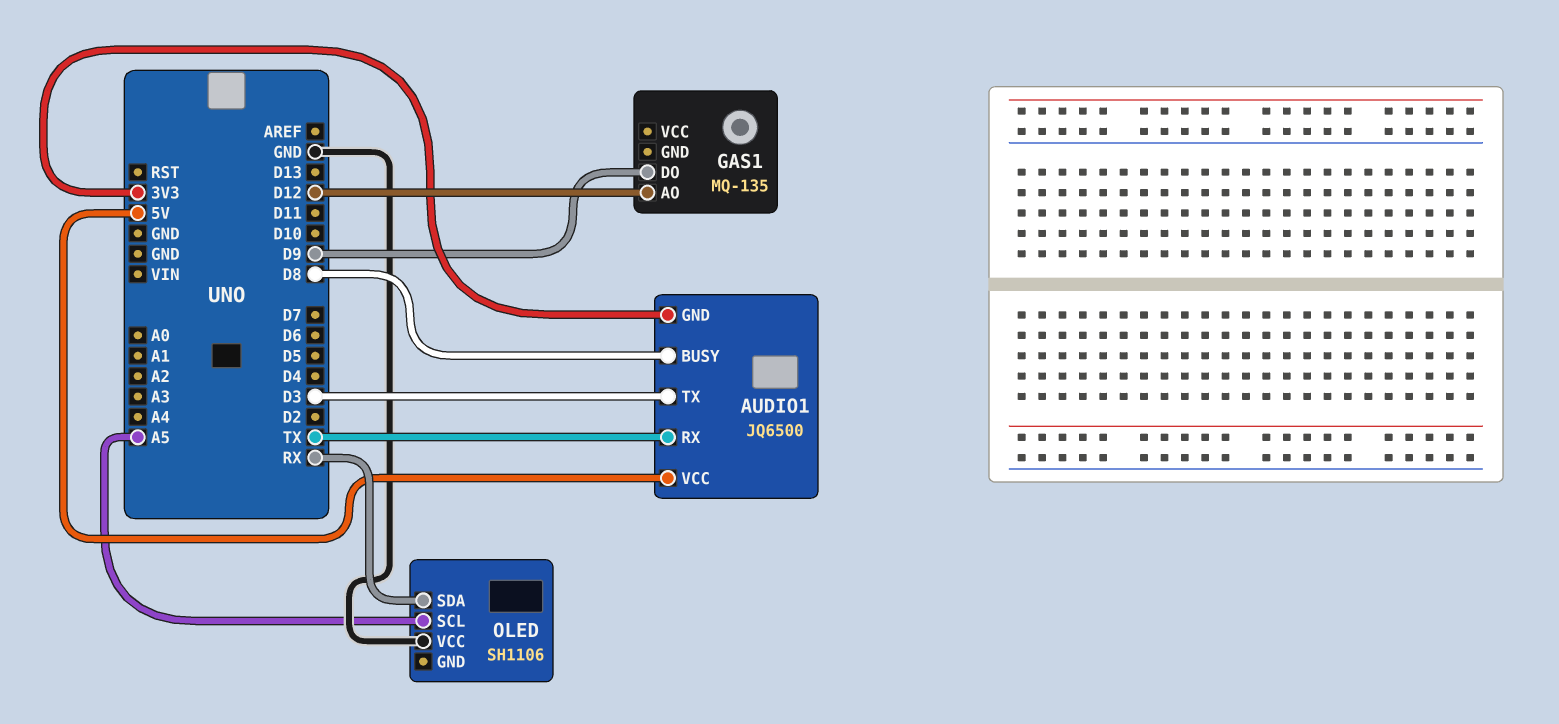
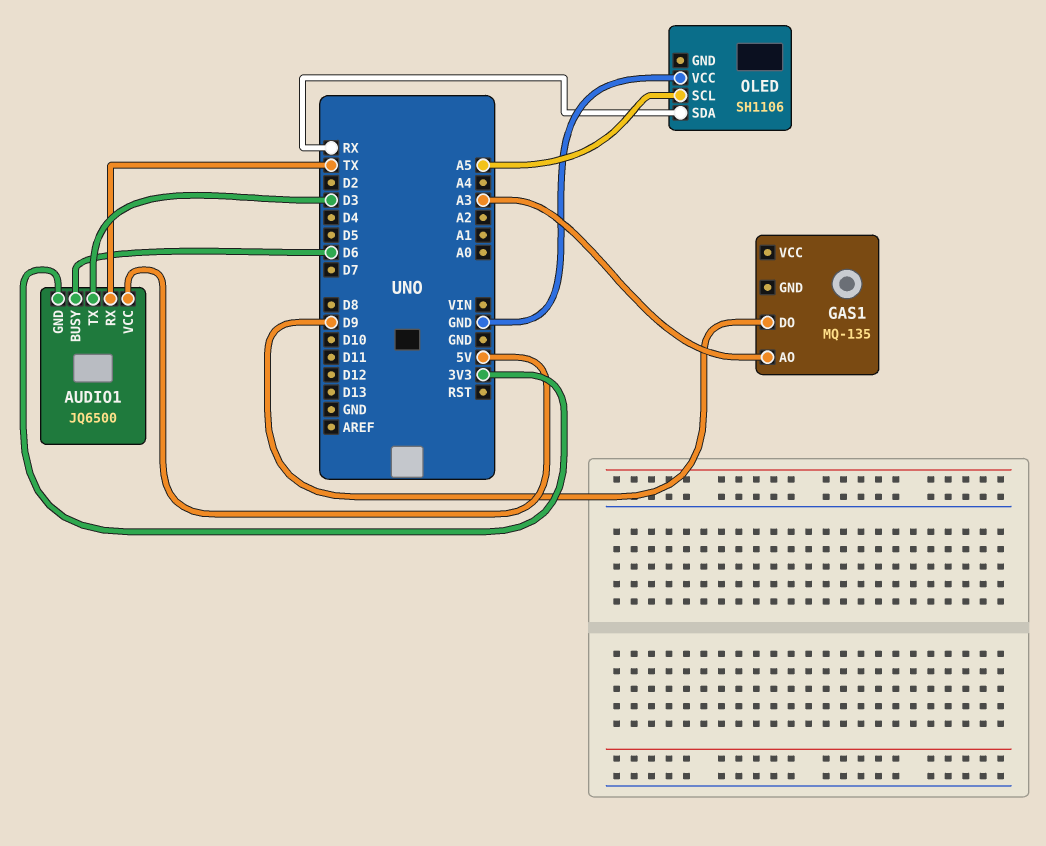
AUDIO1 pin BUSY: D8 -> D6
GAS1 pin AO: D12 -> A3

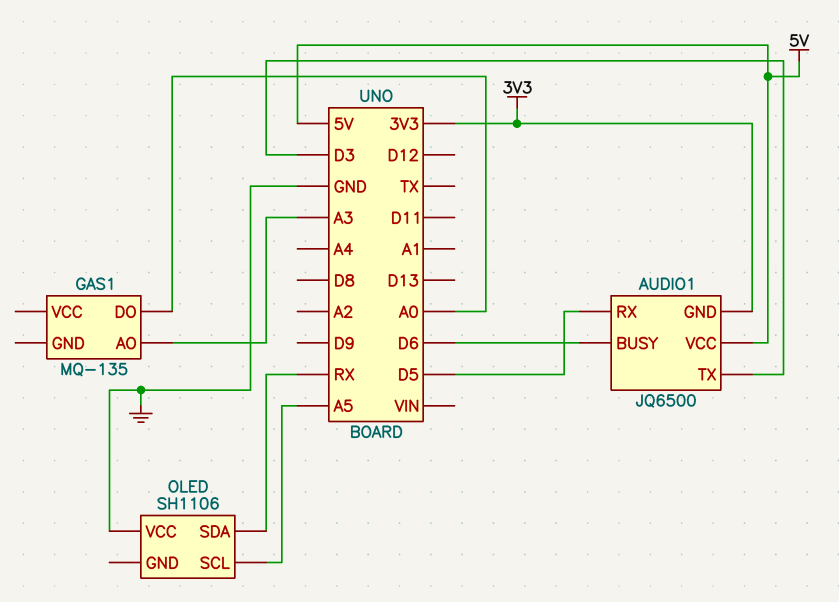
AUDIO1 pin RX: TX -> D5
GAS1 pin DO: D9 -> A0

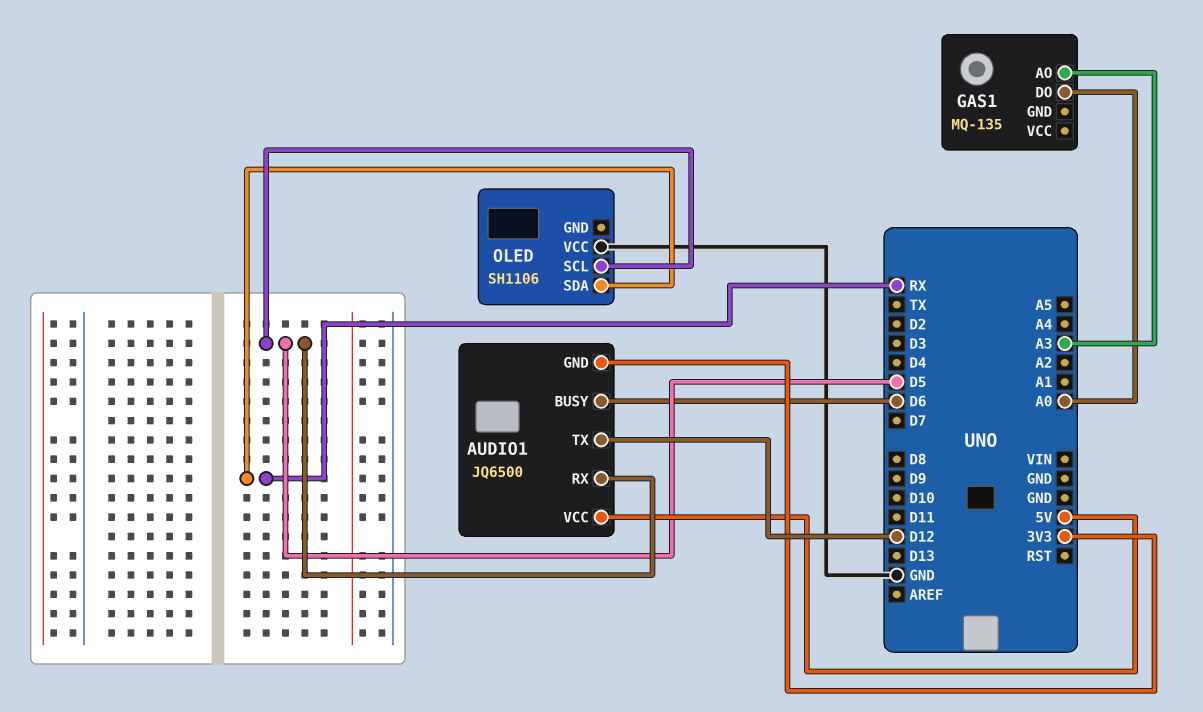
AUDIO1 pin TX: D3 -> D12
OLED pin SCL: A5 -> D5

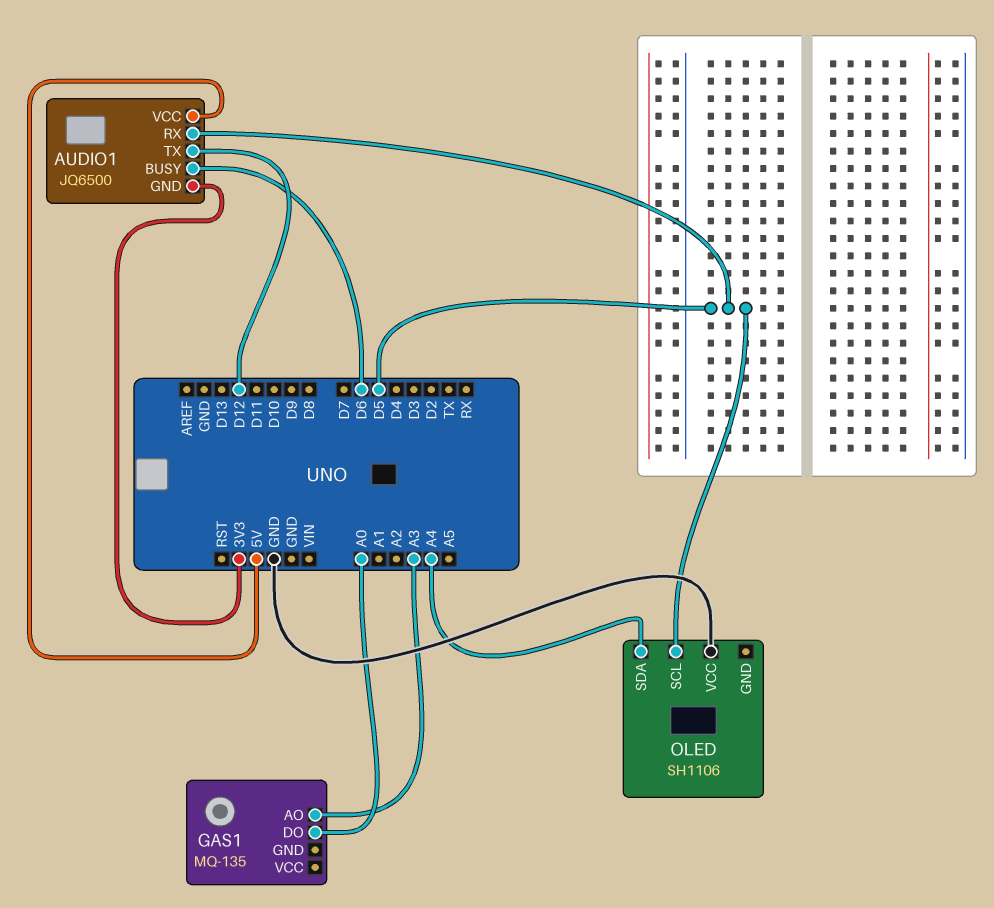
OLED pin SDA: RX -> A4

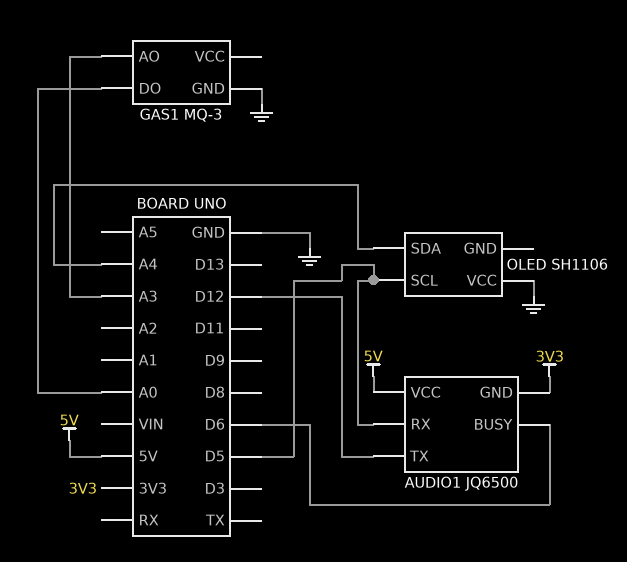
GAS1: MQ-135 -> MQ-3
GAS1 pin GND: none -> GND

